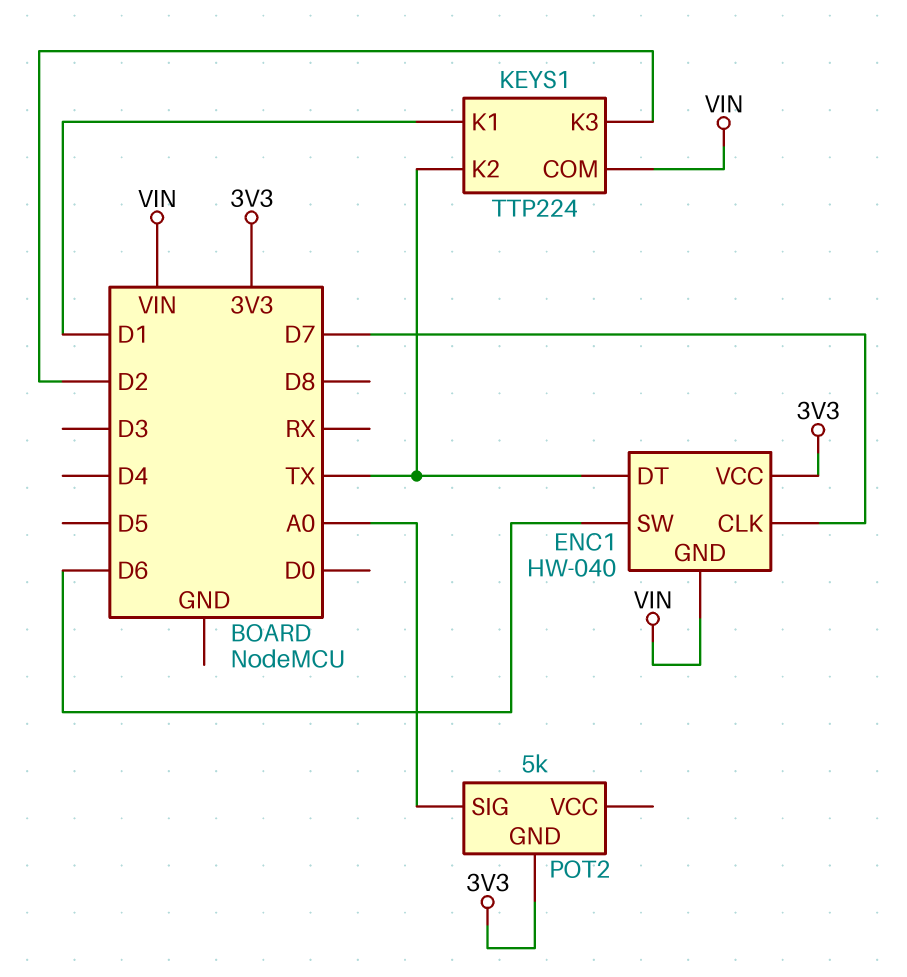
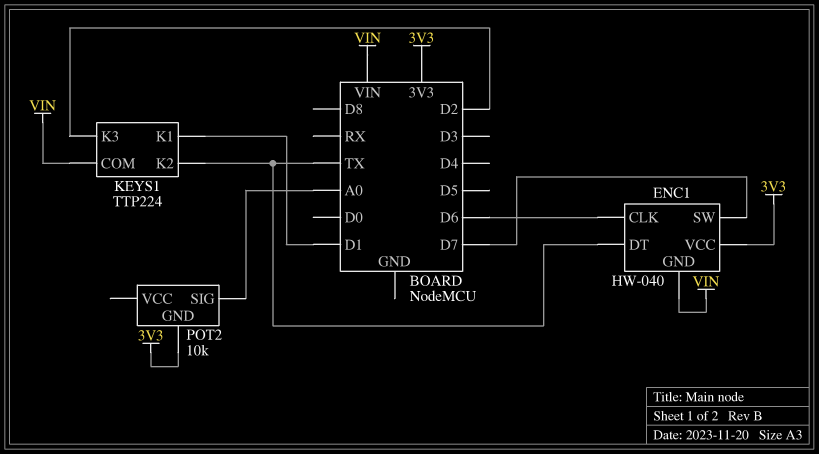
ENC1 pin CLK: D7 -> D6
ENC1 pin SW: D6 -> D7
POT2: 5k -> 10k

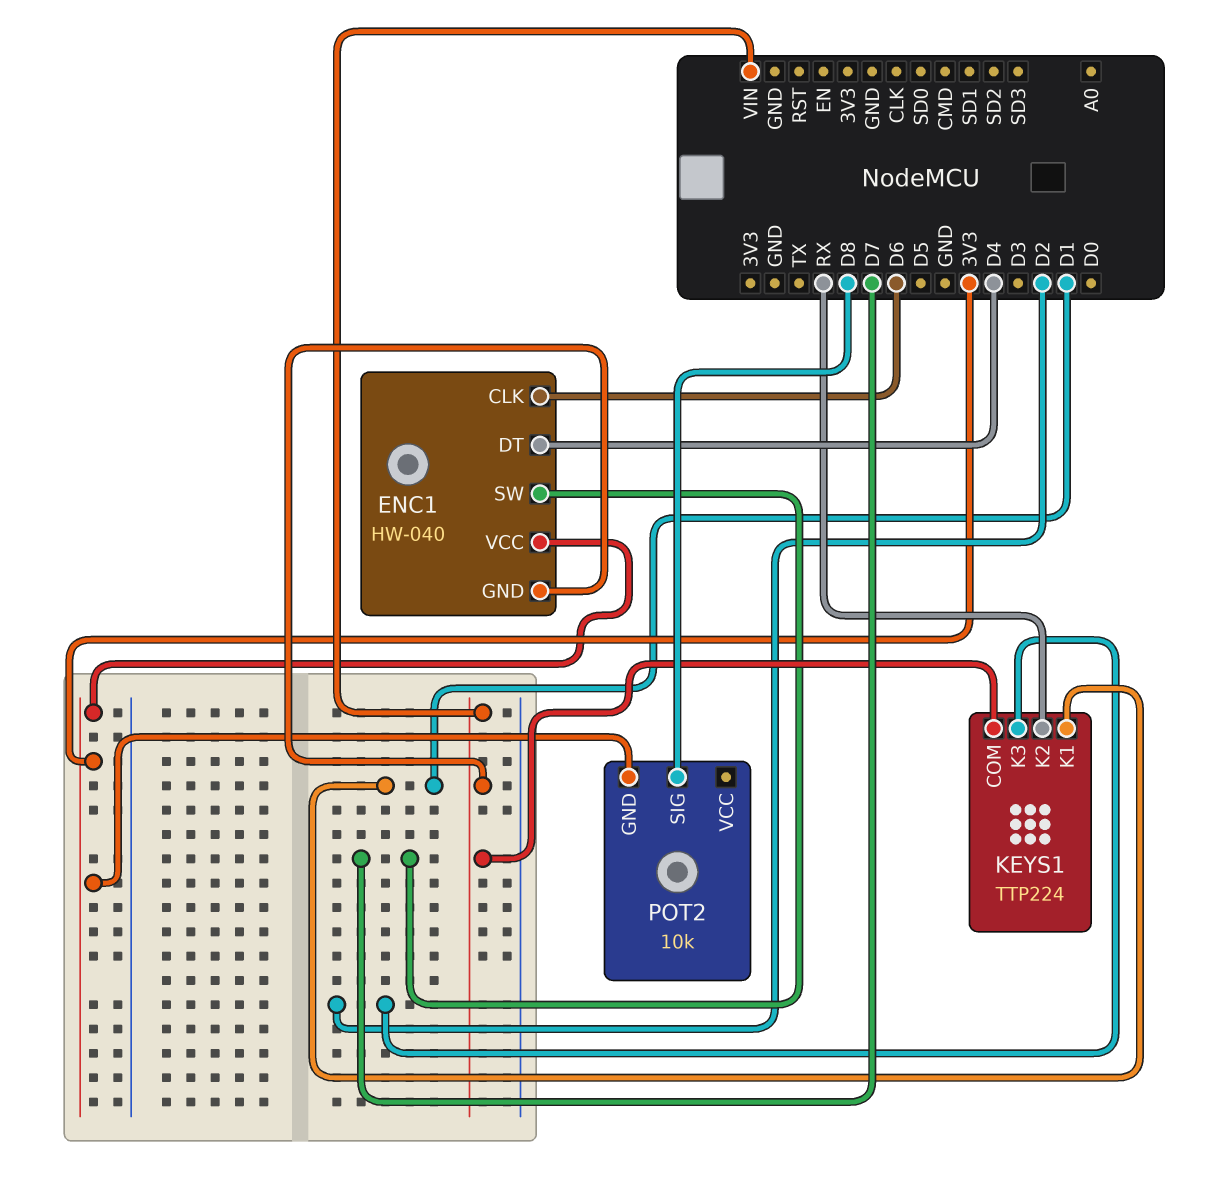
ENC1 pin DT: TX -> D4
KEYS1 pin K2: TX -> RX
POT2 pin SIG: A0 -> D8

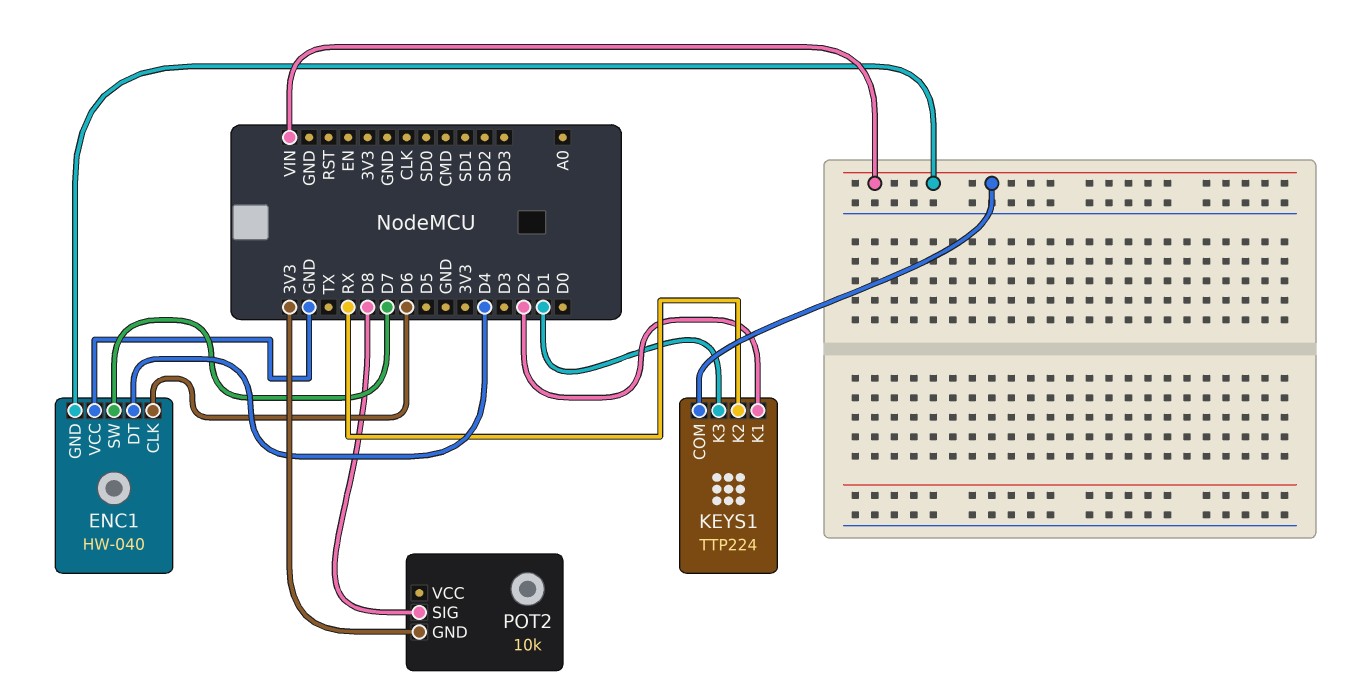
ENC1 pin VCC: 3V3 -> GND
KEYS1 pin K1: D1 -> D2
KEYS1 pin K3: D2 -> D1

